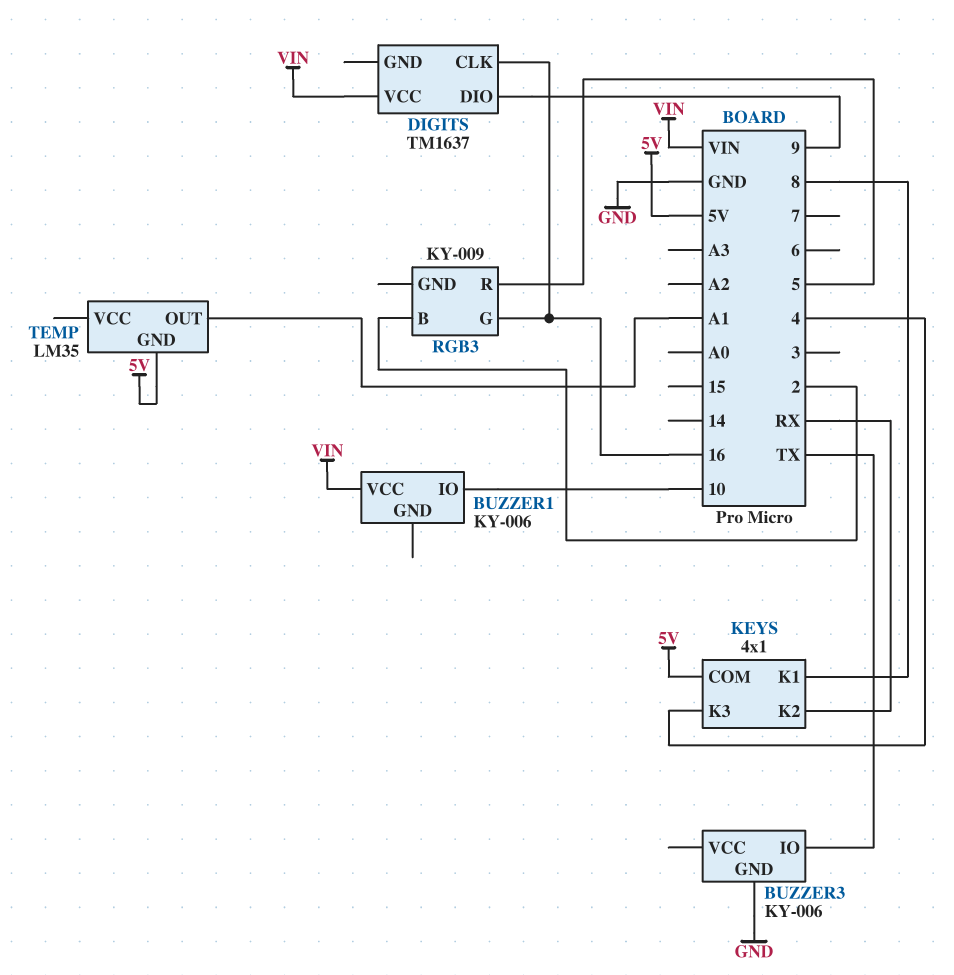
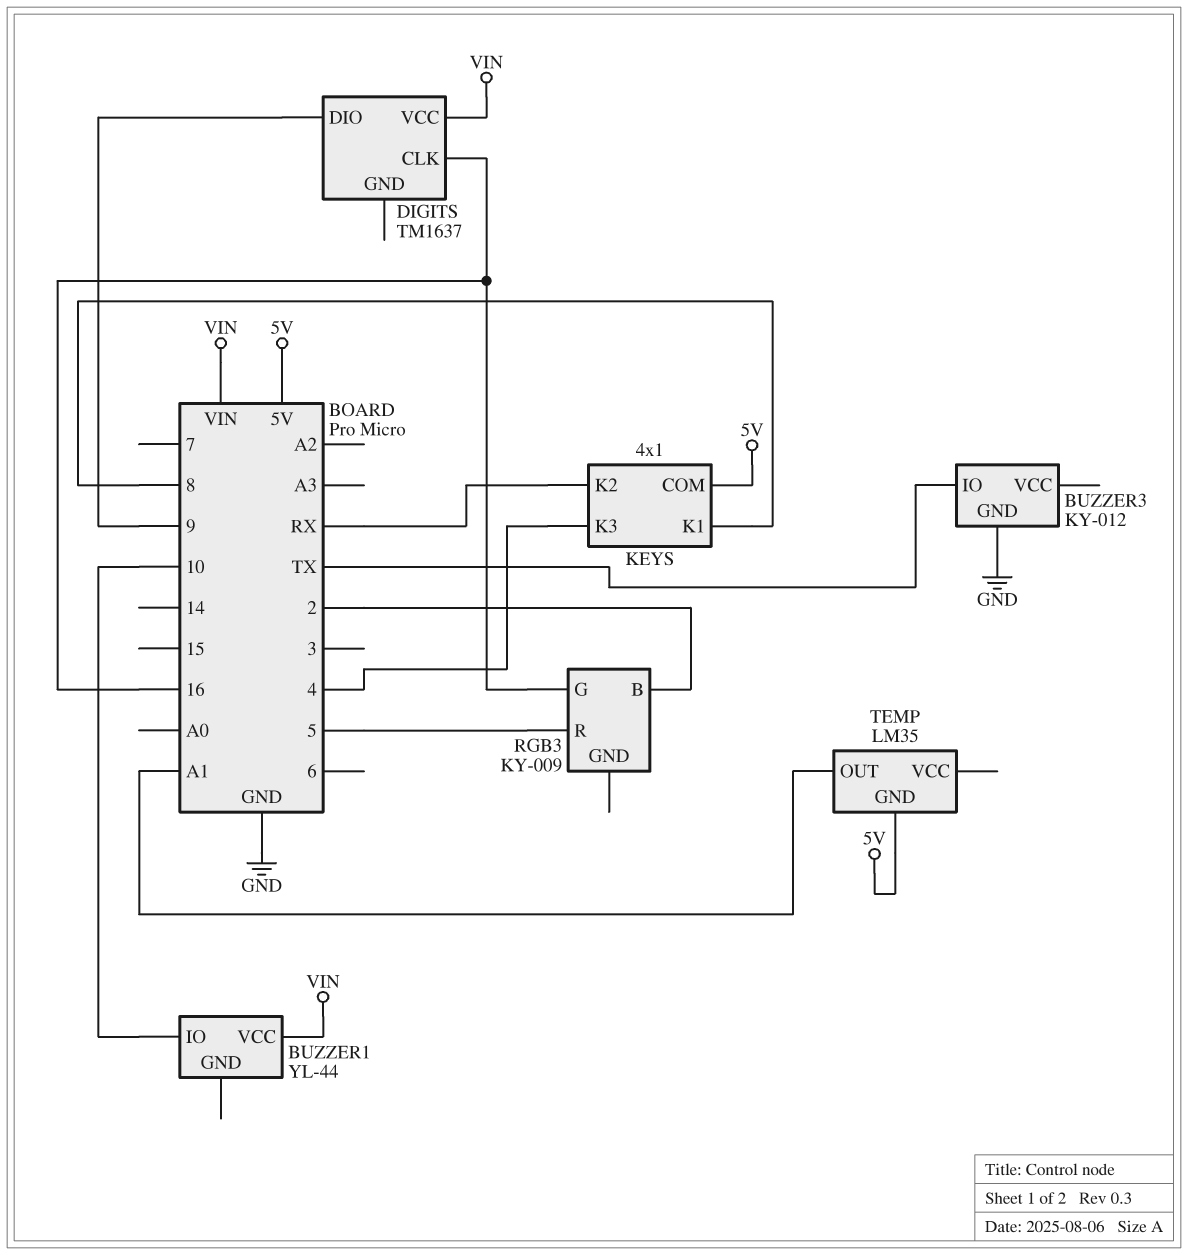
BUZZER1: KY-006 -> YL-44
BUZZER3: KY-006 -> KY-012

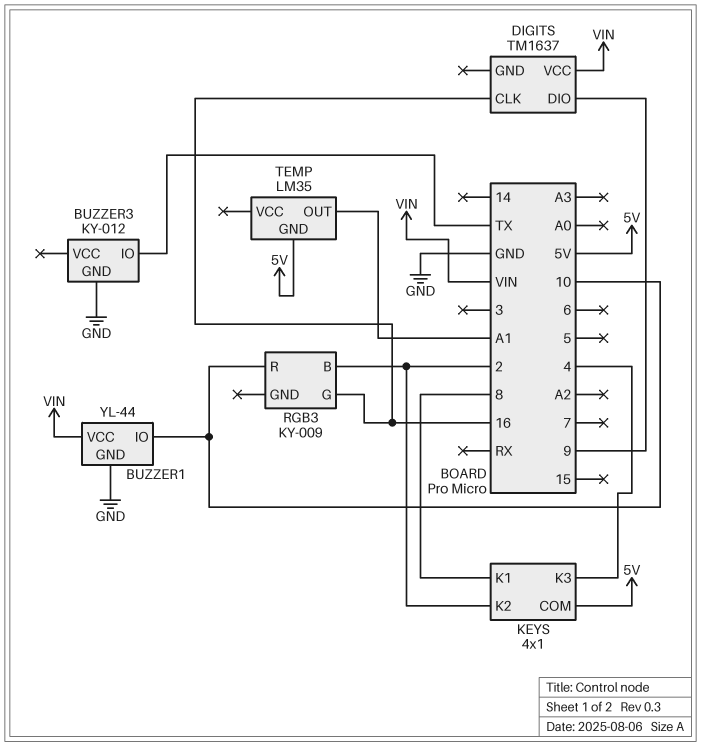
BUZZER1 pin GND: none -> GND
KEYS pin K2: RX -> 2
RGB3 pin R: 5 -> 10

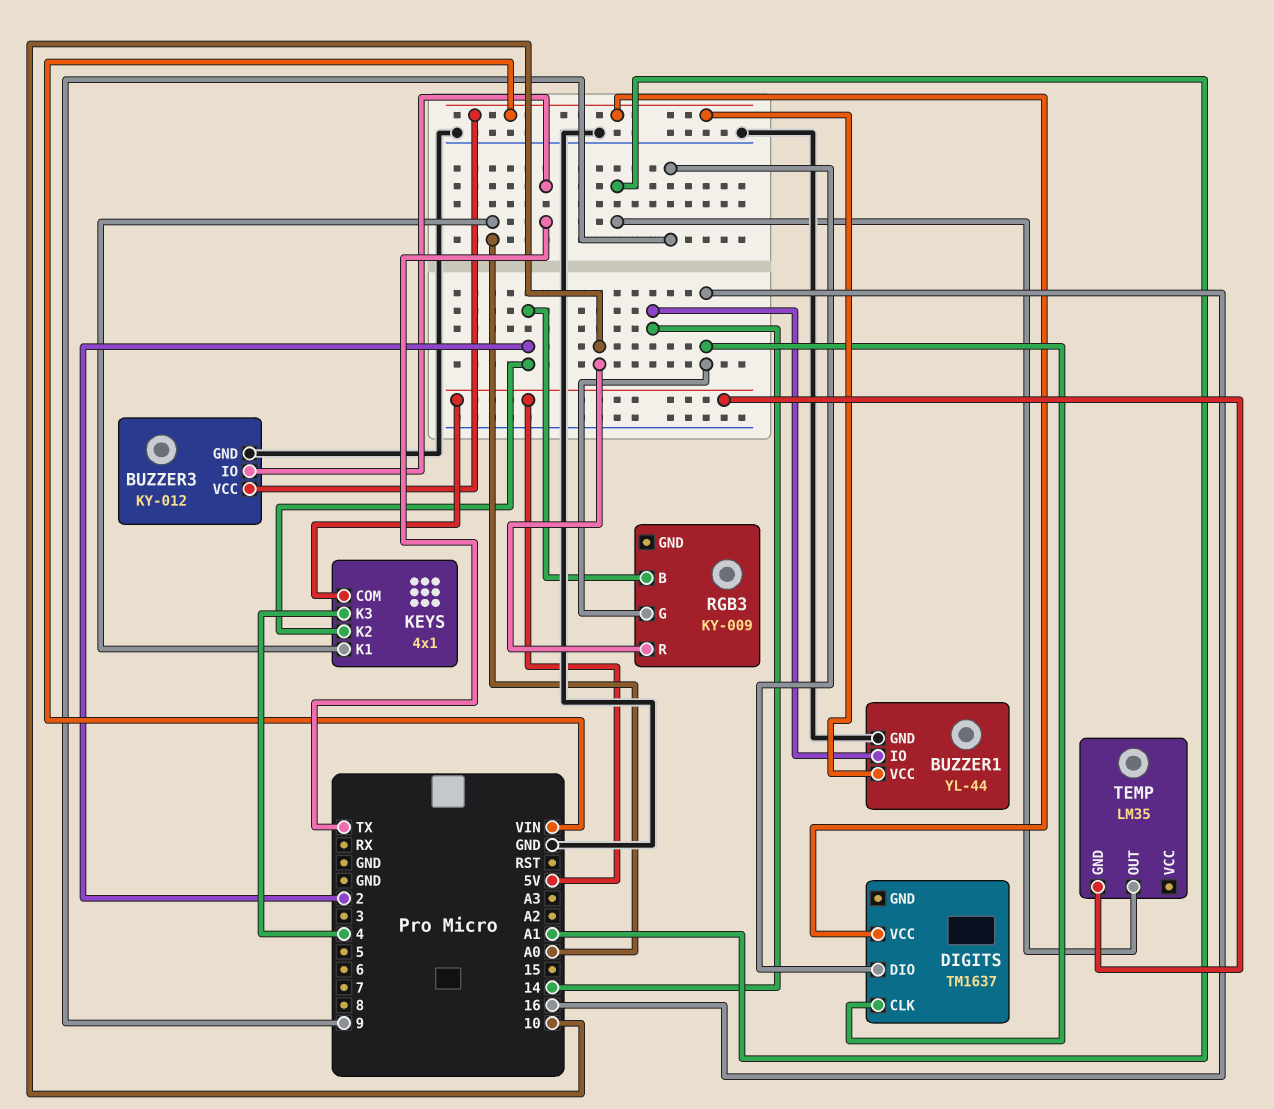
BUZZER1 pin IO: 10 -> 14
BUZZER3 pin VCC: none -> VIN
KEYS pin K1: 8 -> A0

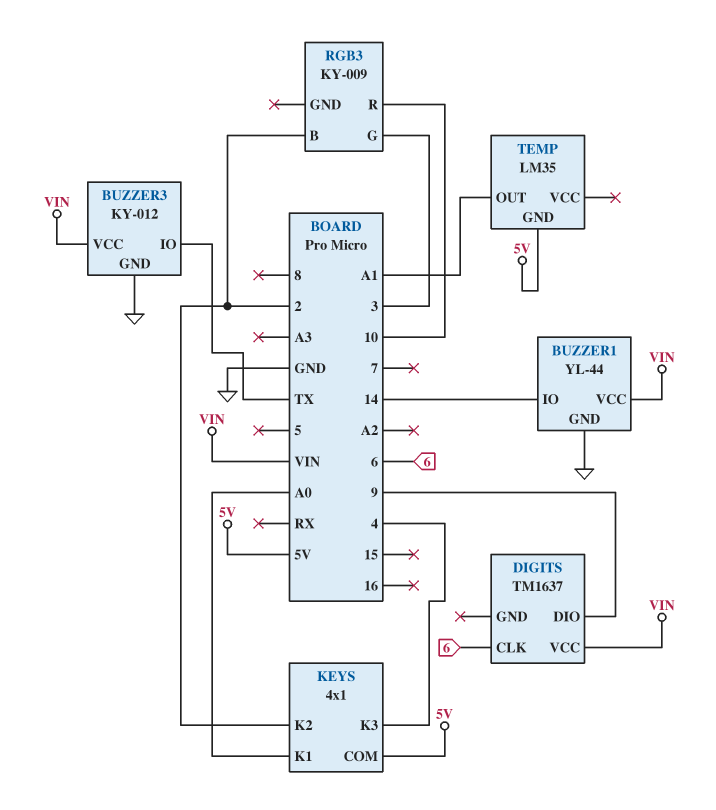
DIGITS pin CLK: 16 -> 6
RGB3 pin G: 16 -> 3

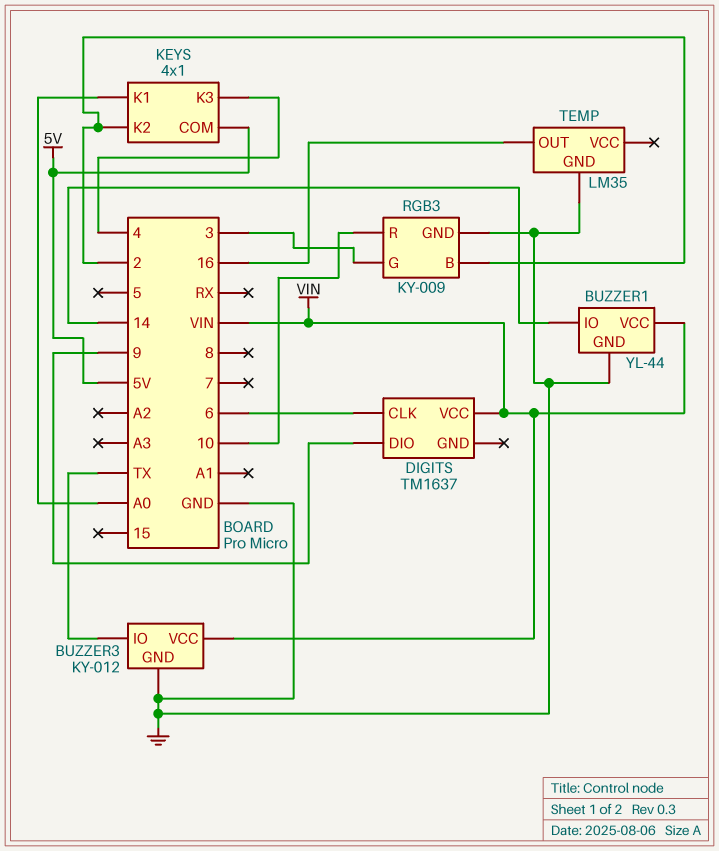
RGB3 pin GND: none -> GND
TEMP pin GND: 5V -> GND
TEMP pin OUT: A1 -> 16

